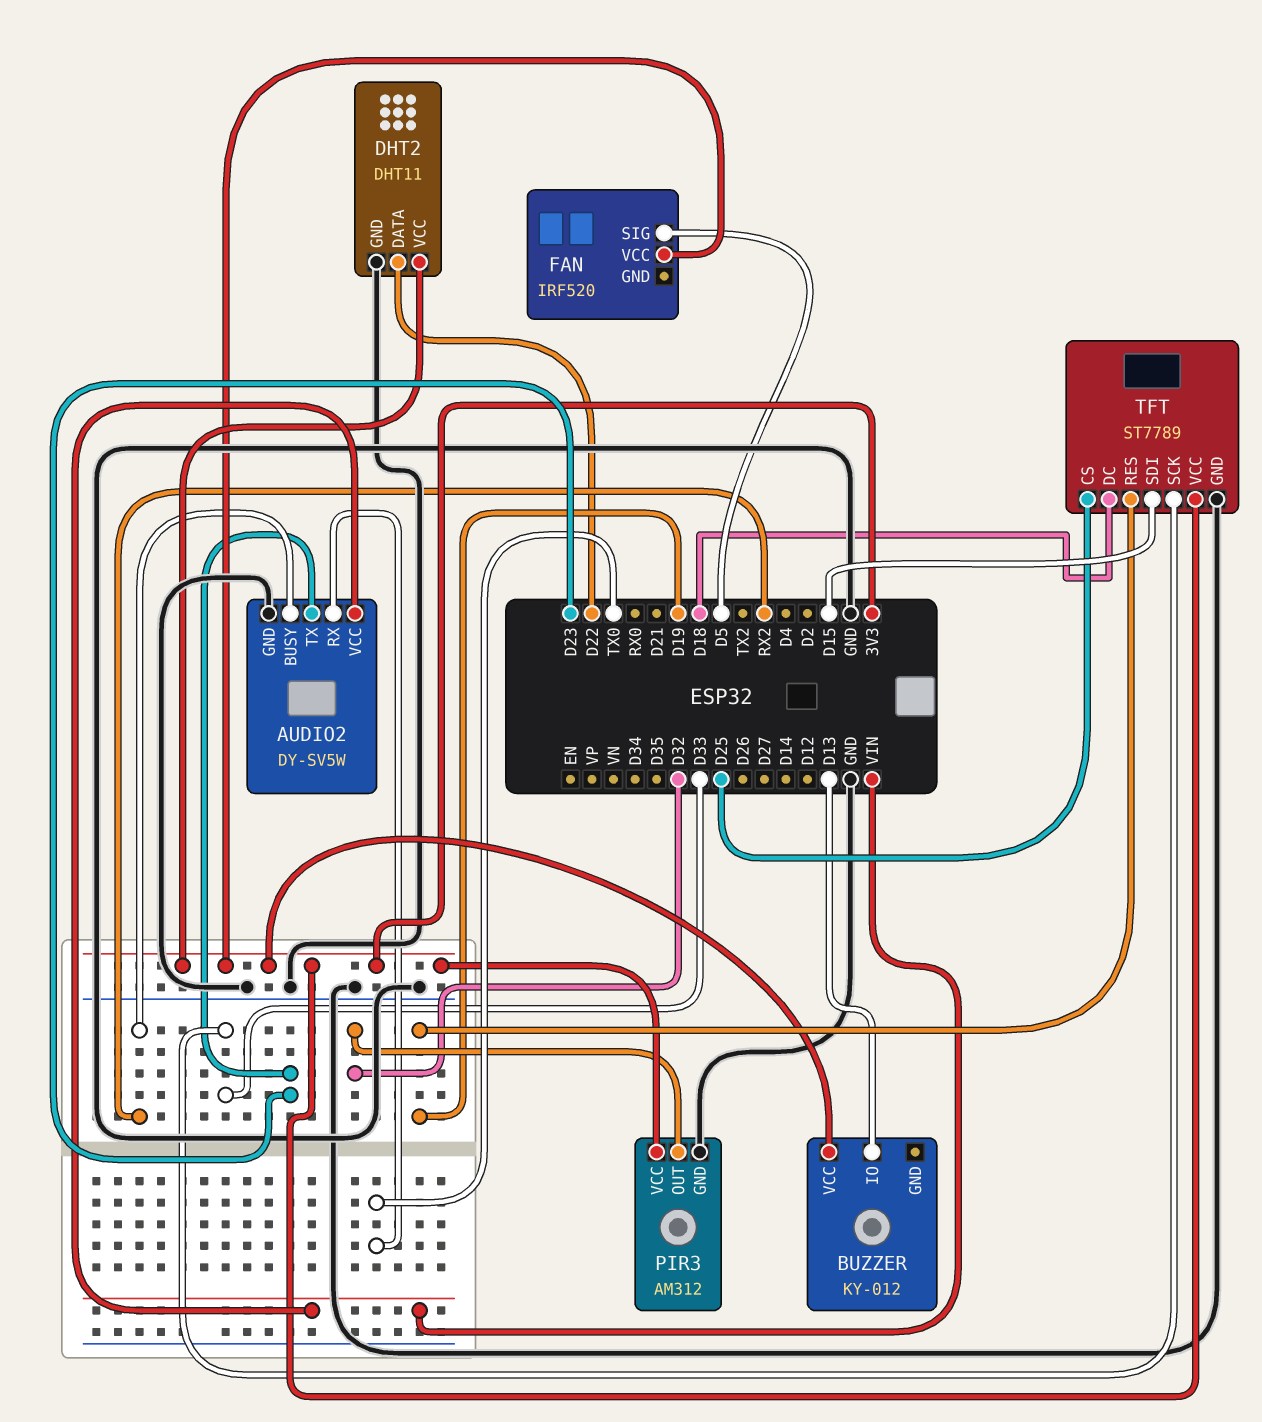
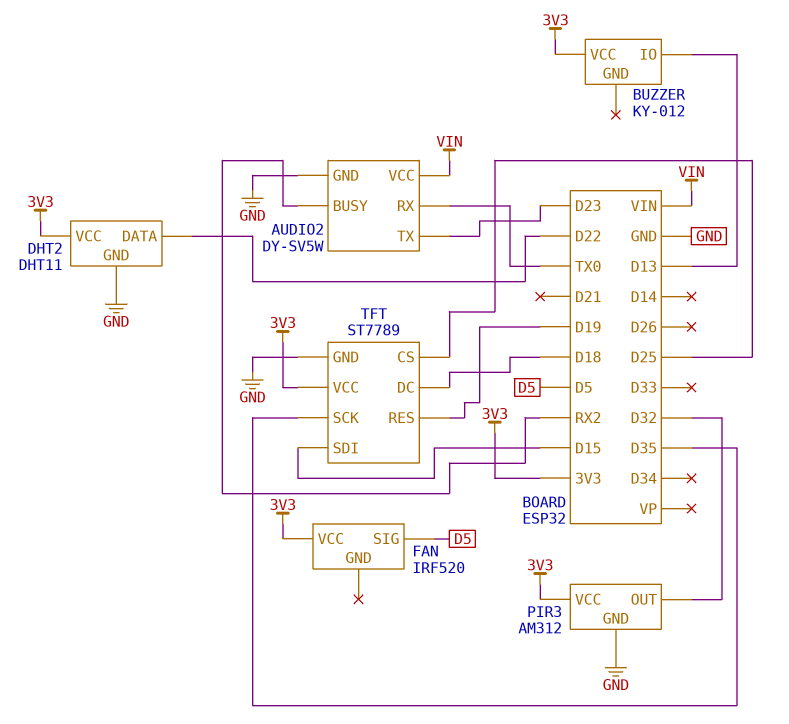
TFT pin SCK: D33 -> D35

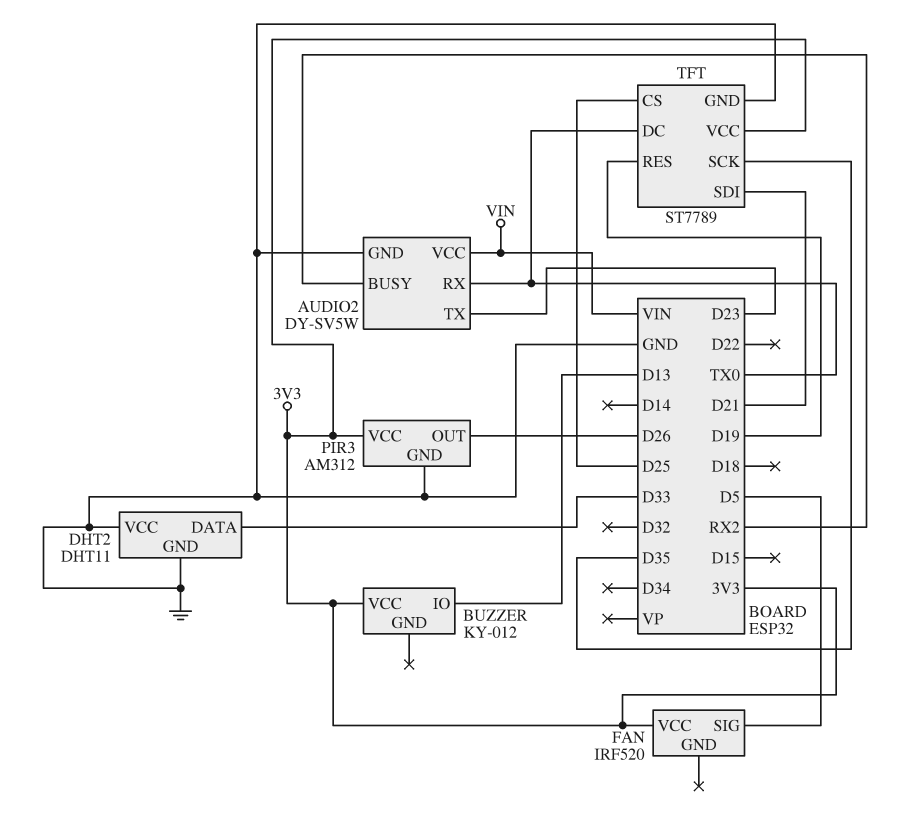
DHT2 pin DATA: D22 -> D33
DHT2 pin VCC: 3V3 -> GND
PIR3 pin OUT: D32 -> D26
TFT pin DC: D18 -> TX0
TFT pin SDI: D15 -> D21

